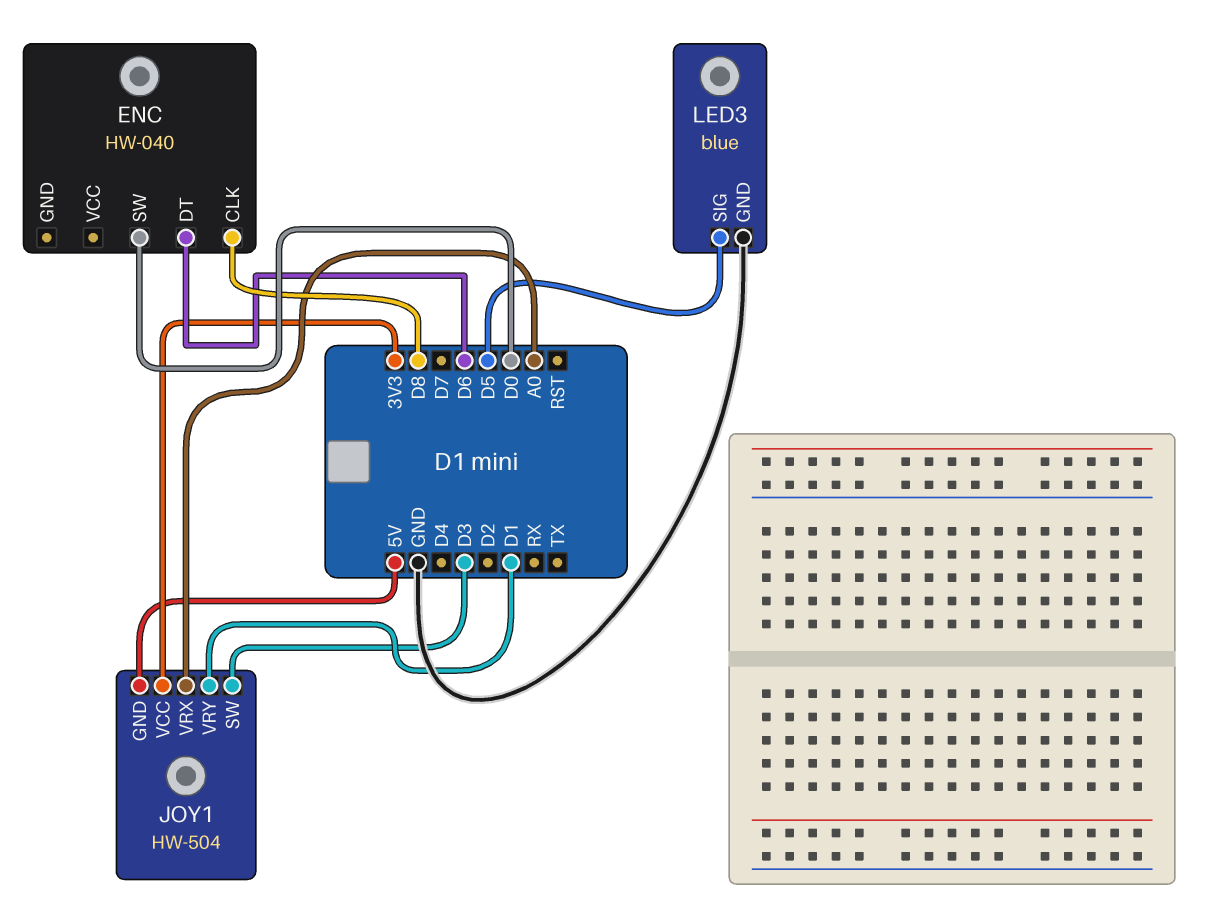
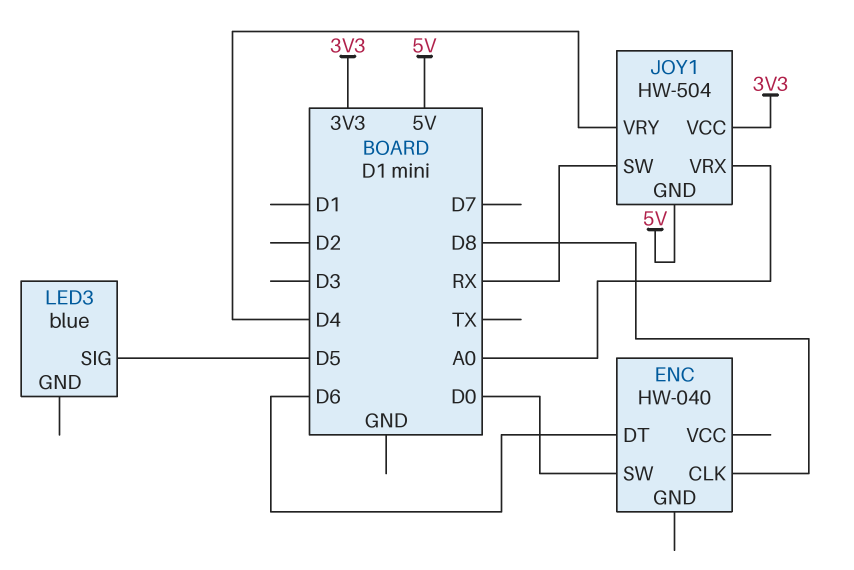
JOY1 pin SW: D3 -> RX
JOY1 pin VRY: D1 -> D4
LED3 pin GND: GND -> none

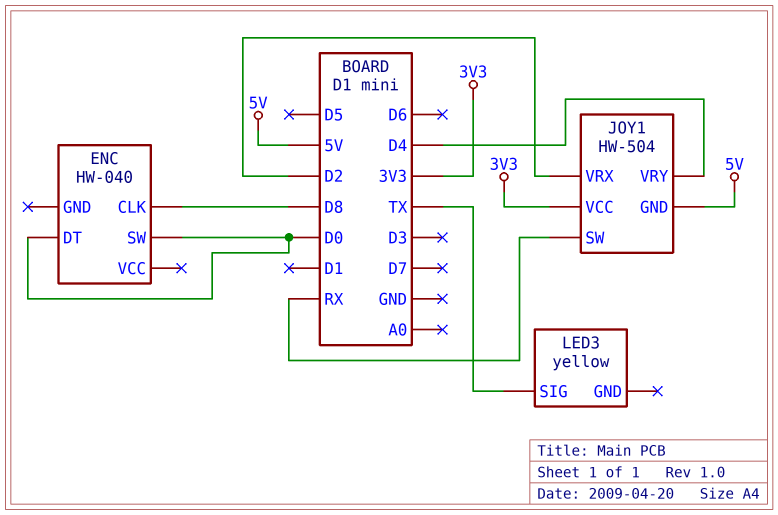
ENC pin DT: D6 -> D0
JOY1 pin VRX: A0 -> D2
LED3: blue -> yellow
LED3 pin SIG: D5 -> TX

